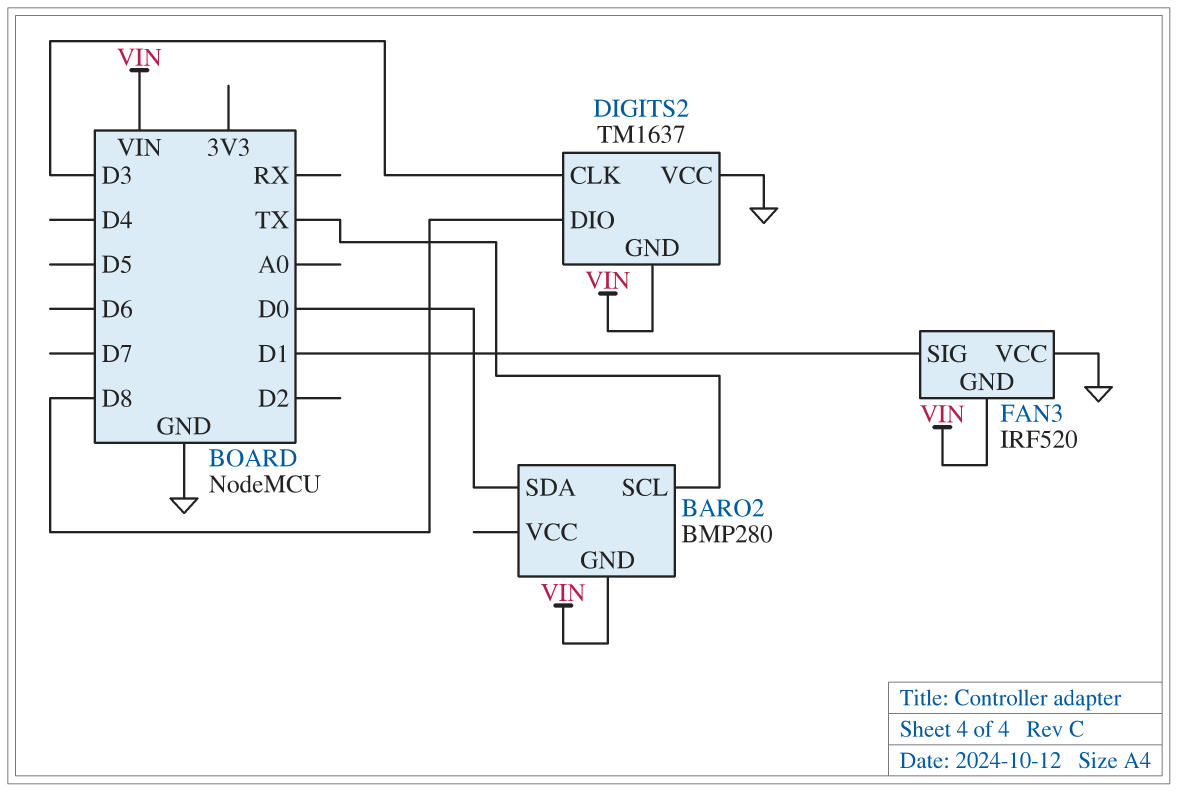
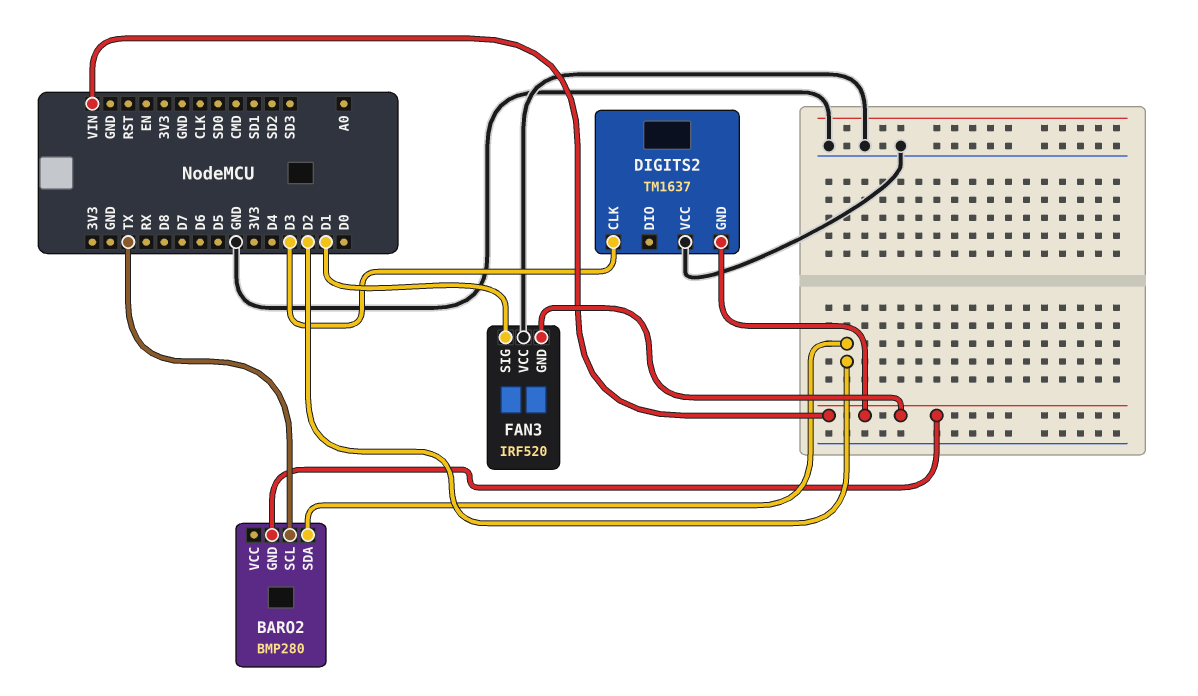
BARO2 pin SDA: D0 -> D2
DIGITS2 pin DIO: D8 -> none

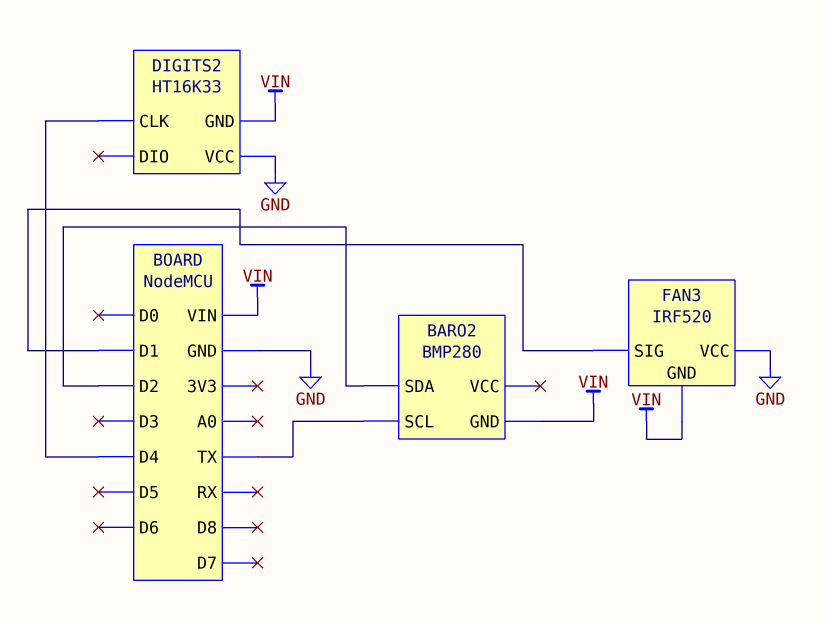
DIGITS2: TM1637 -> HT16K33
DIGITS2 pin CLK: D3 -> D4

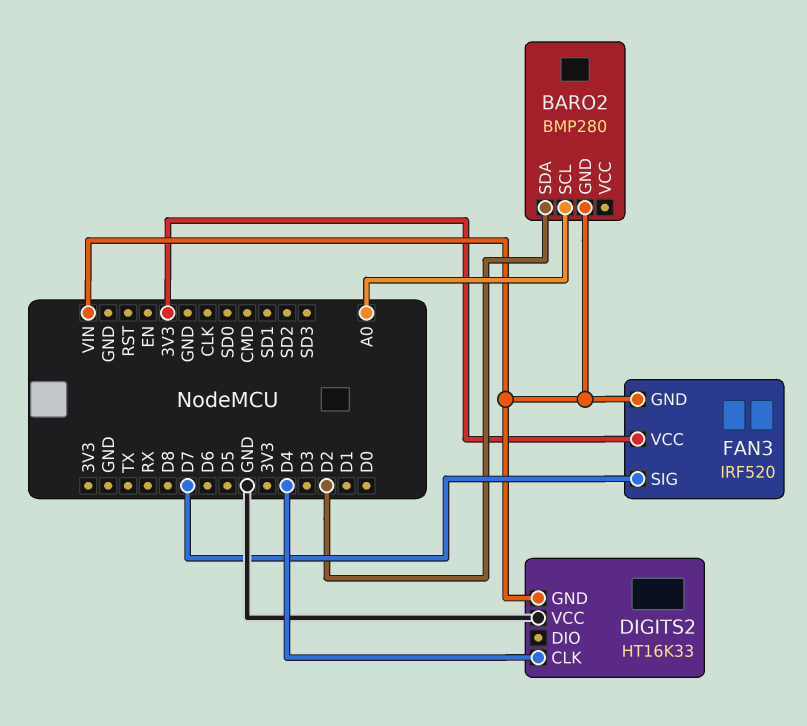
BARO2 pin SCL: TX -> A0
FAN3 pin SIG: D1 -> D7
FAN3 pin VCC: GND -> 3V3

